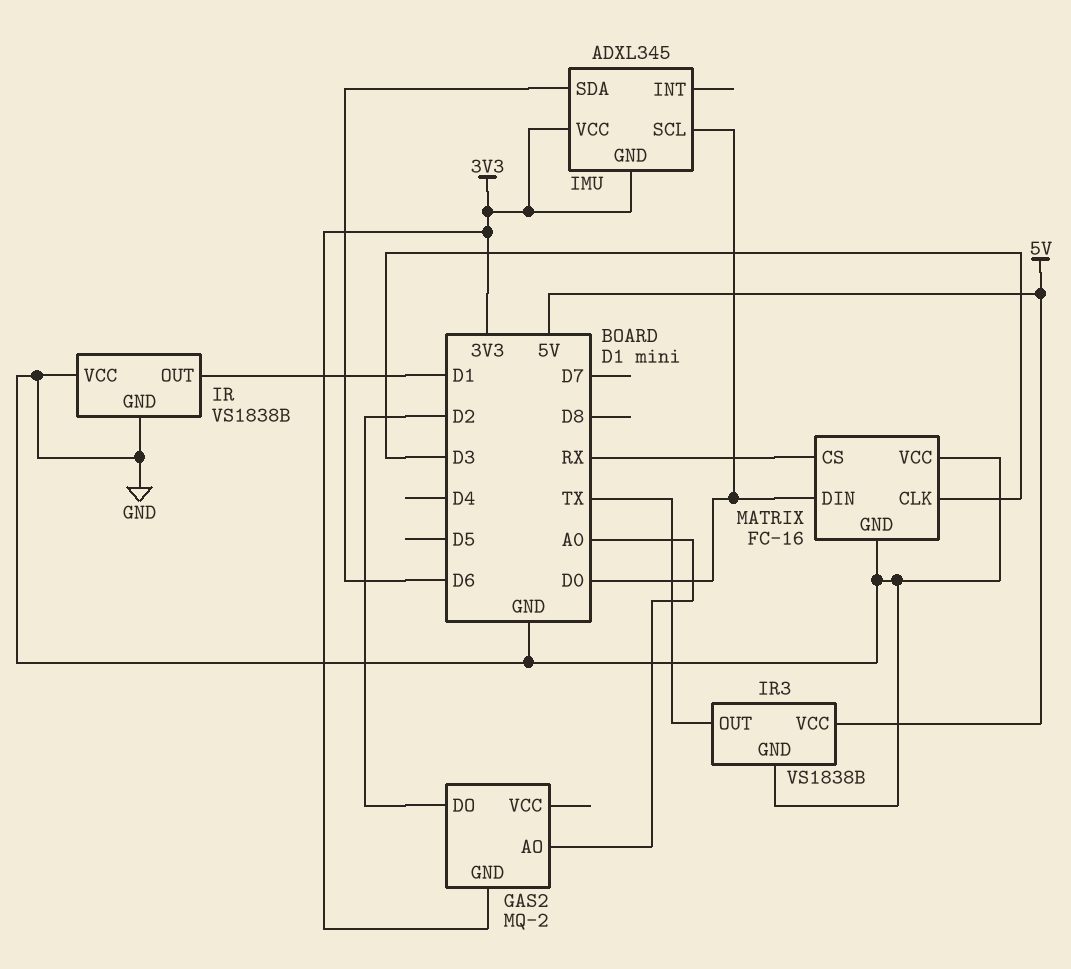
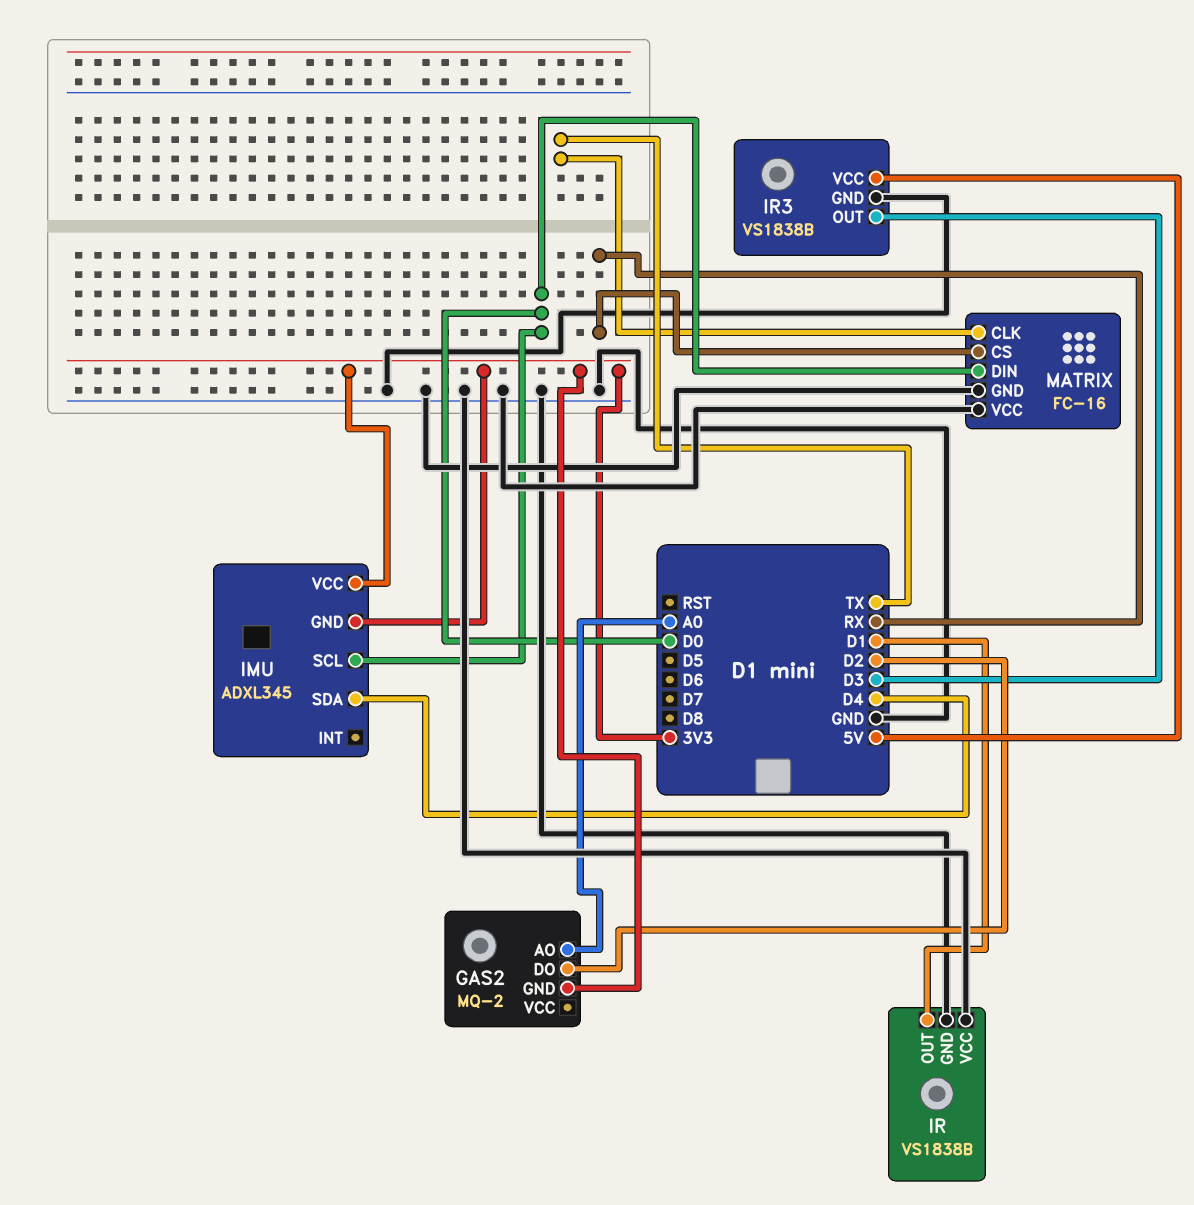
IMU pin SDA: D6 -> D4
IR3 pin OUT: TX -> D3
MATRIX pin CLK: D3 -> TX

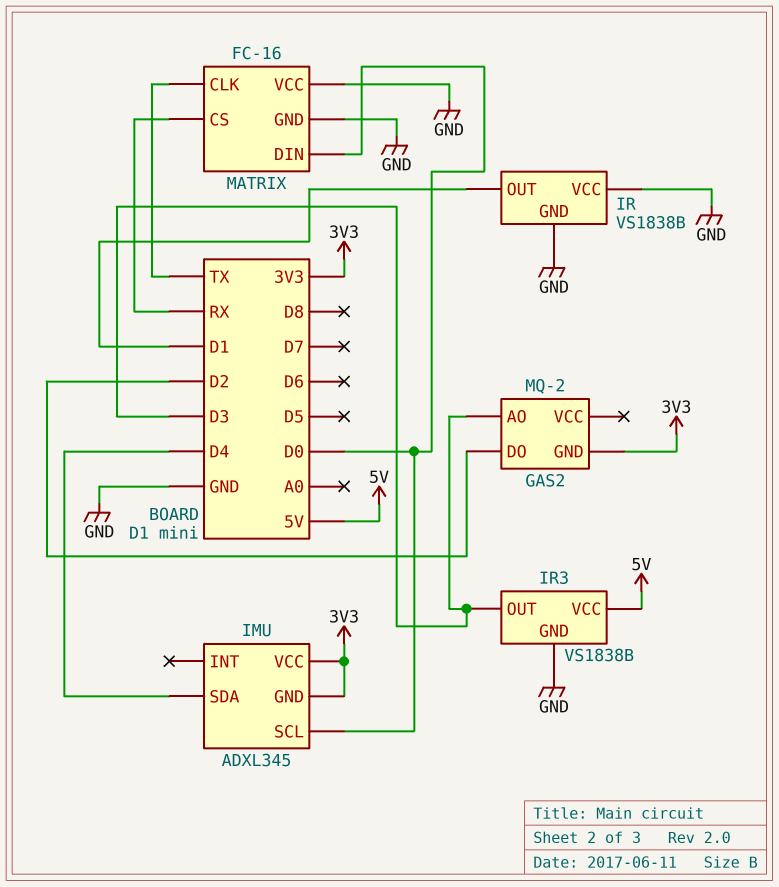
GAS2 pin AO: A0 -> D3

